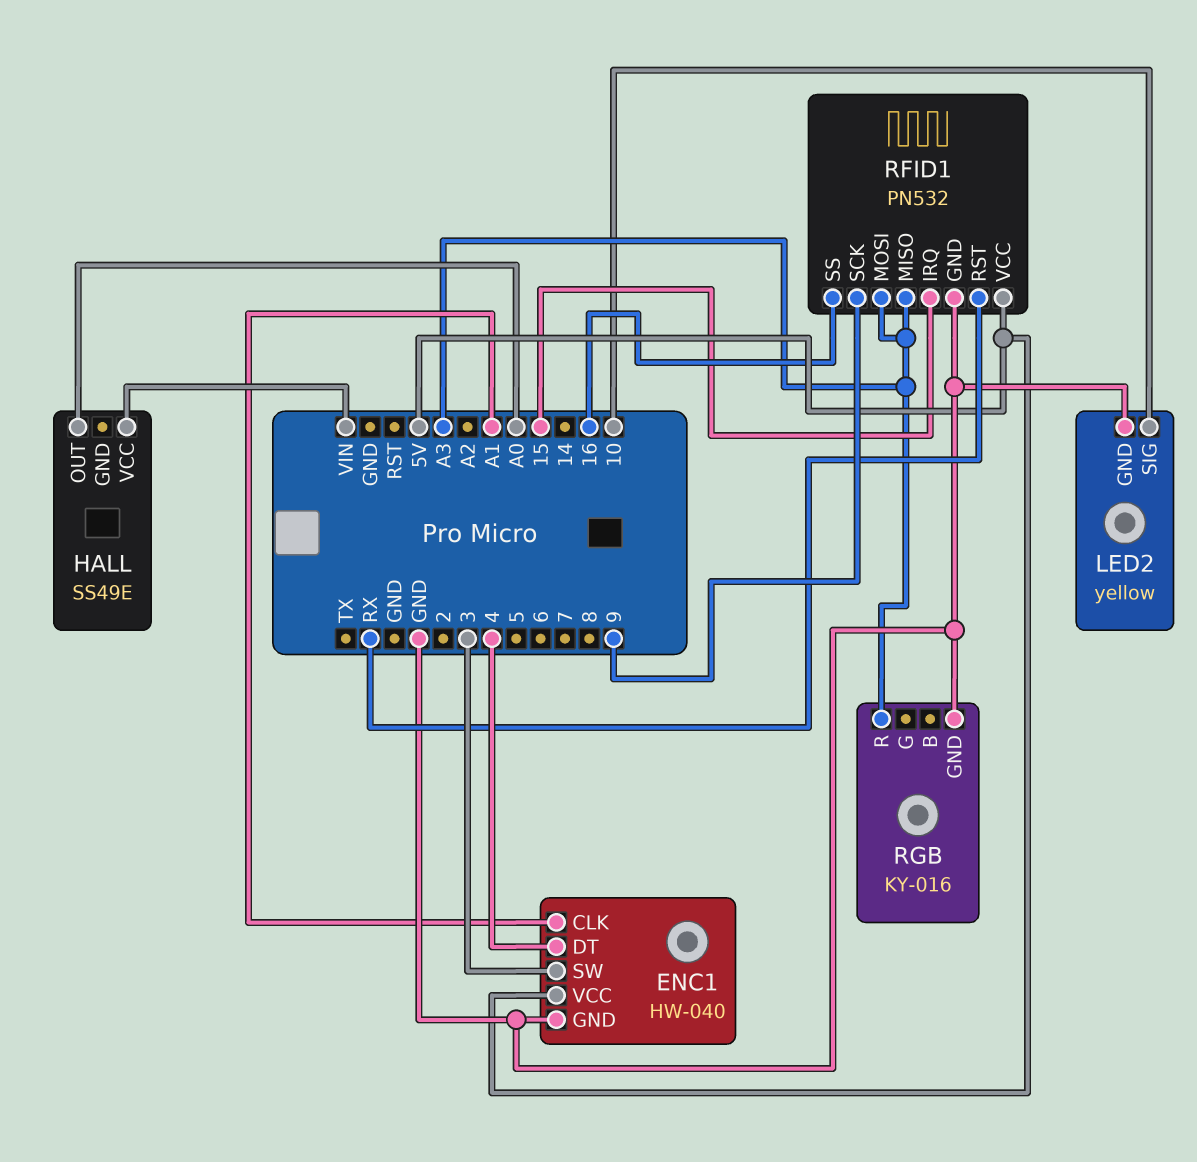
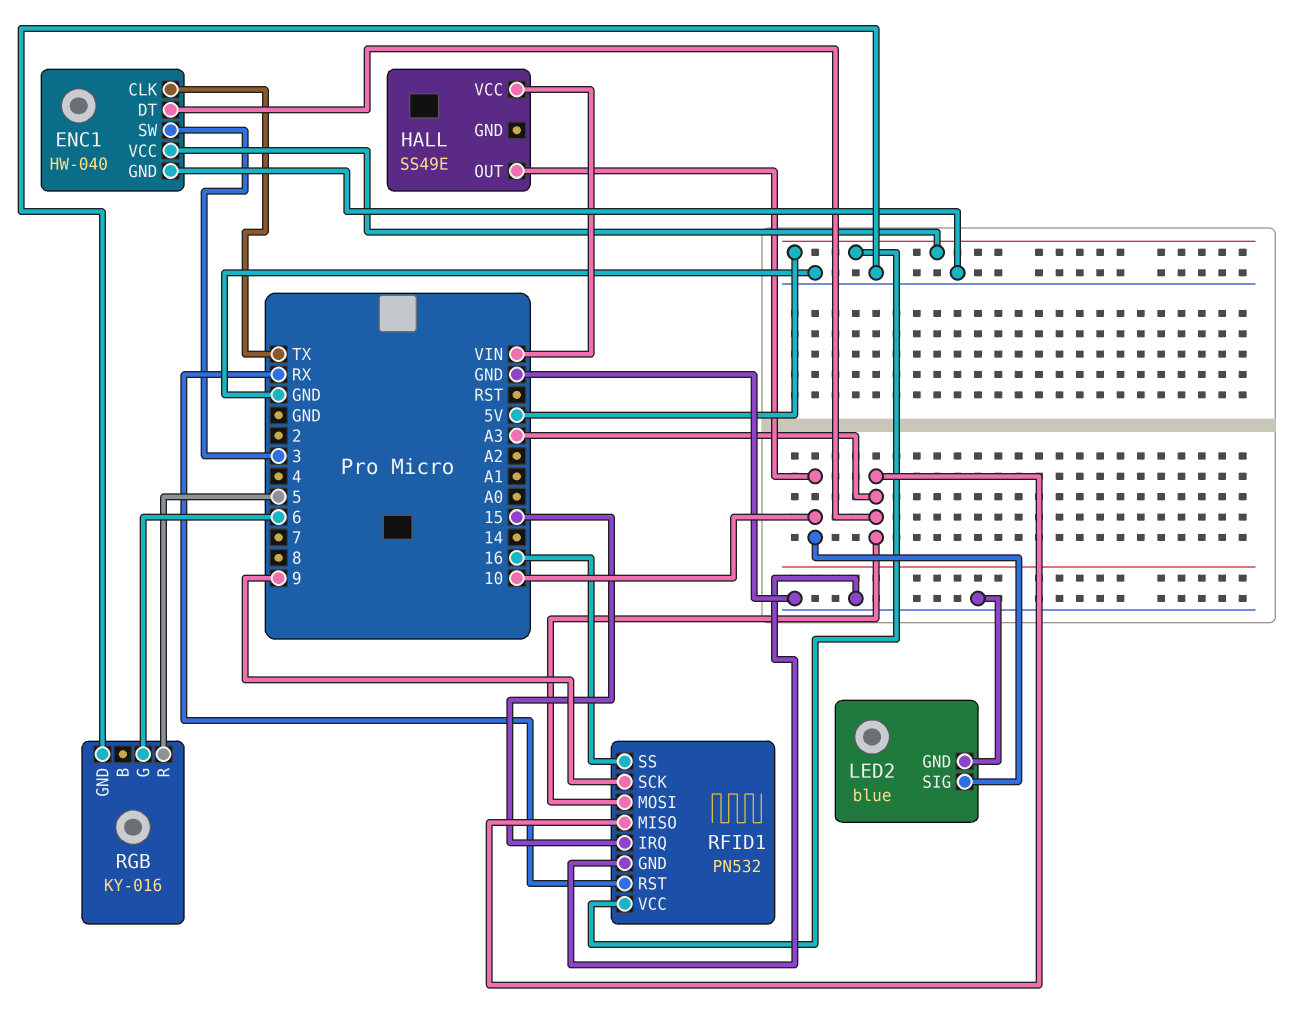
ENC1 pin CLK: A1 -> TX
ENC1 pin DT: 4 -> A3
HALL pin OUT: A0 -> 10
LED2: yellow -> blue
RGB pin G: none -> 6
RGB pin R: A3 -> 5

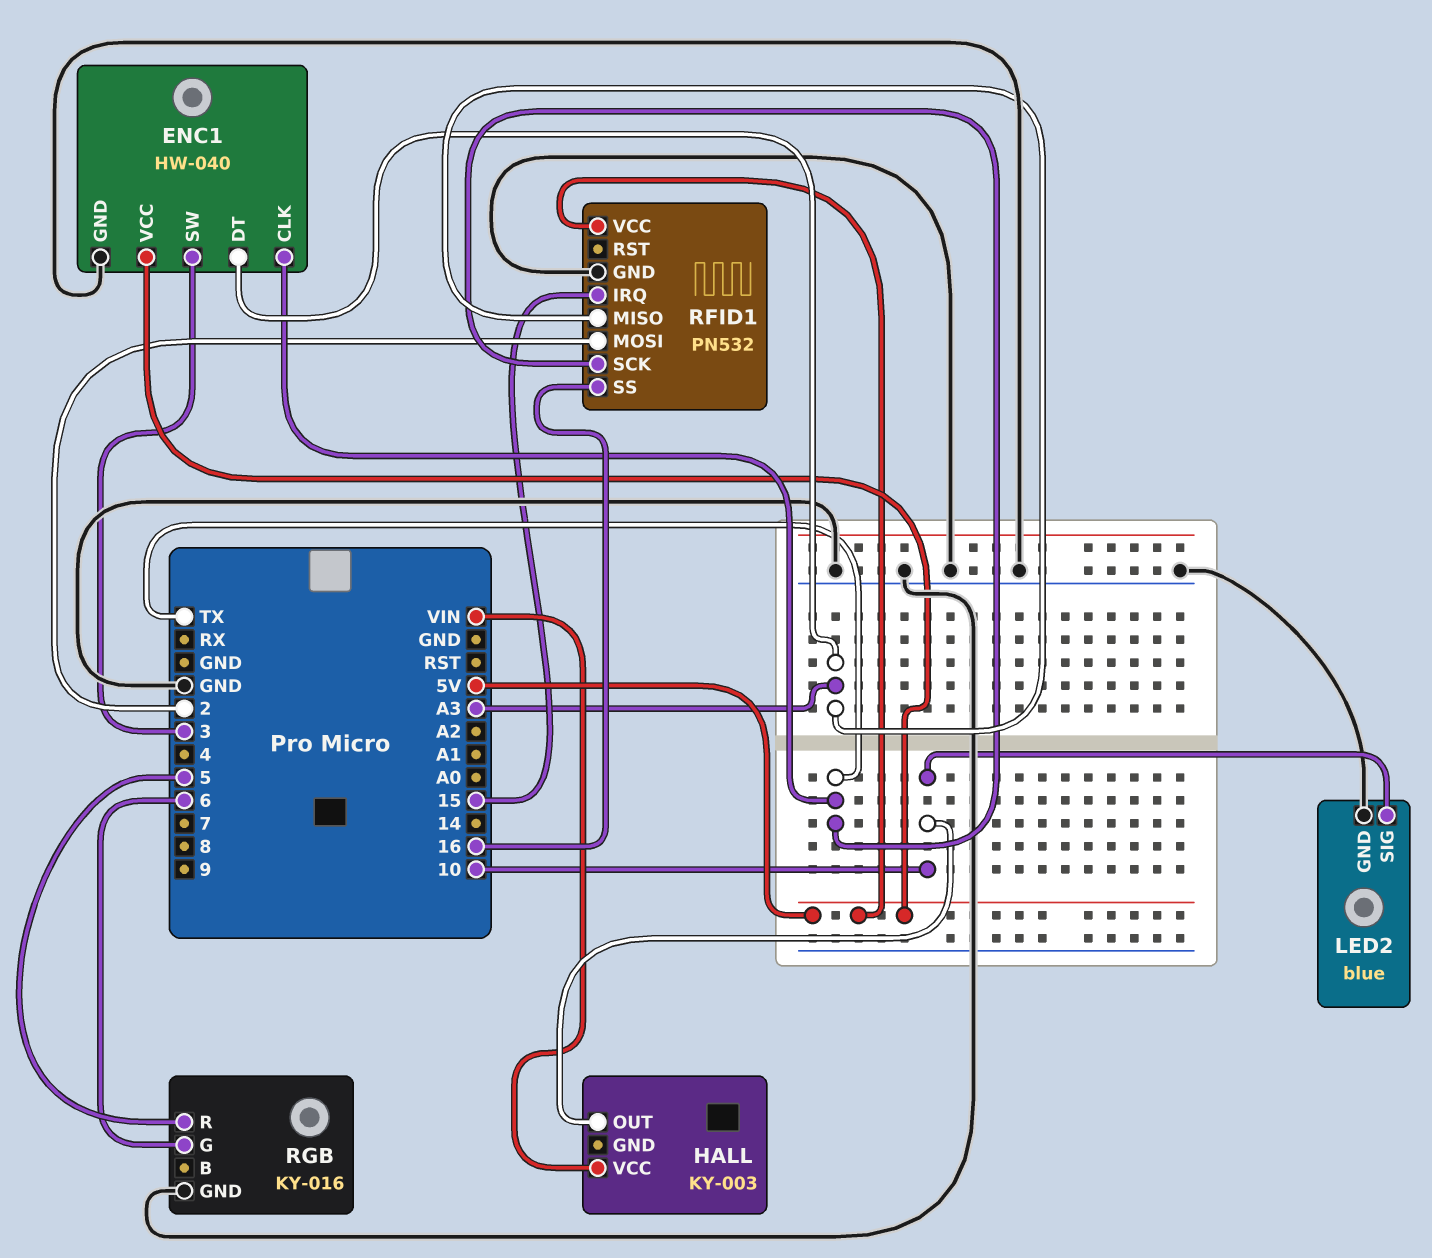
HALL: SS49E -> KY-003
RFID1 pin MOSI: A3 -> 2
RFID1 pin RST: RX -> none
RFID1 pin SCK: 9 -> TX

